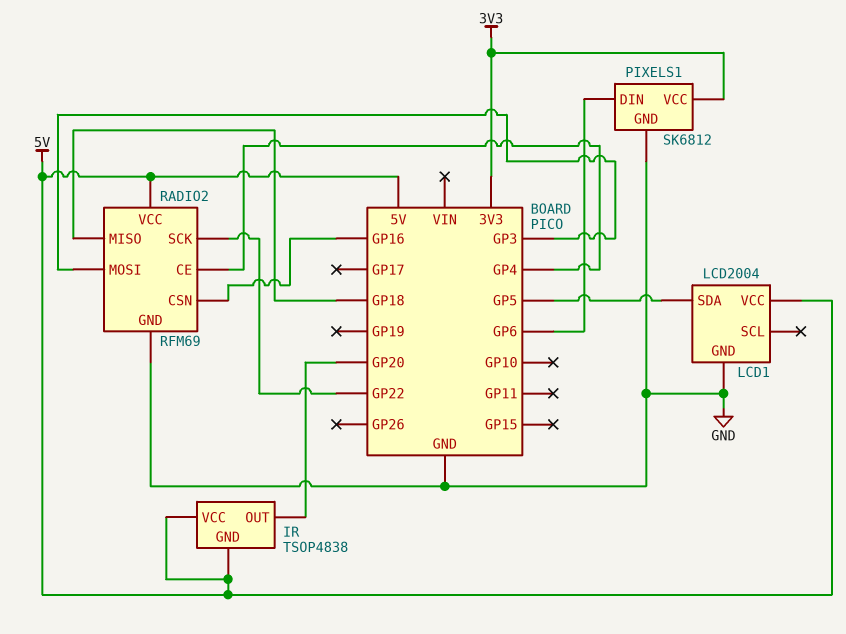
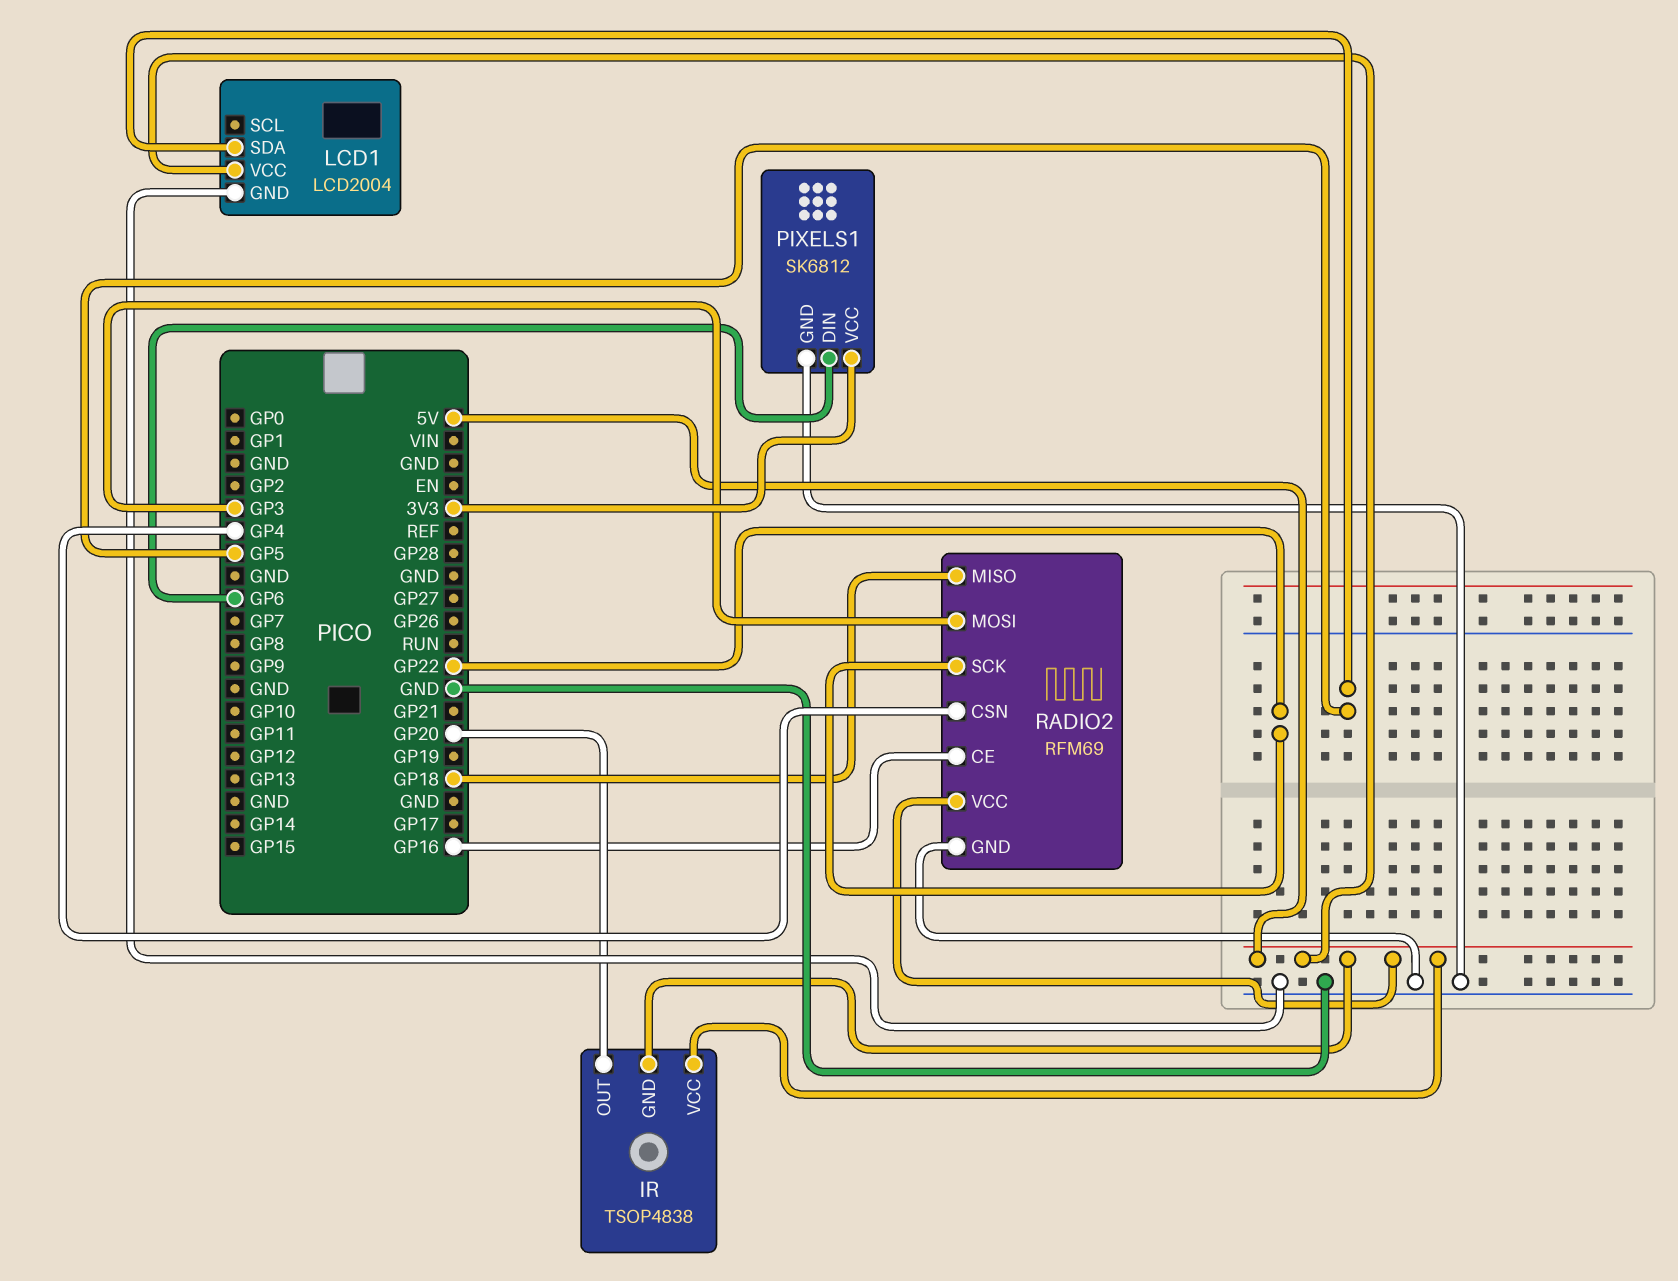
RADIO2 pin CE: GP4 -> GP16
RADIO2 pin CSN: GP16 -> GP4

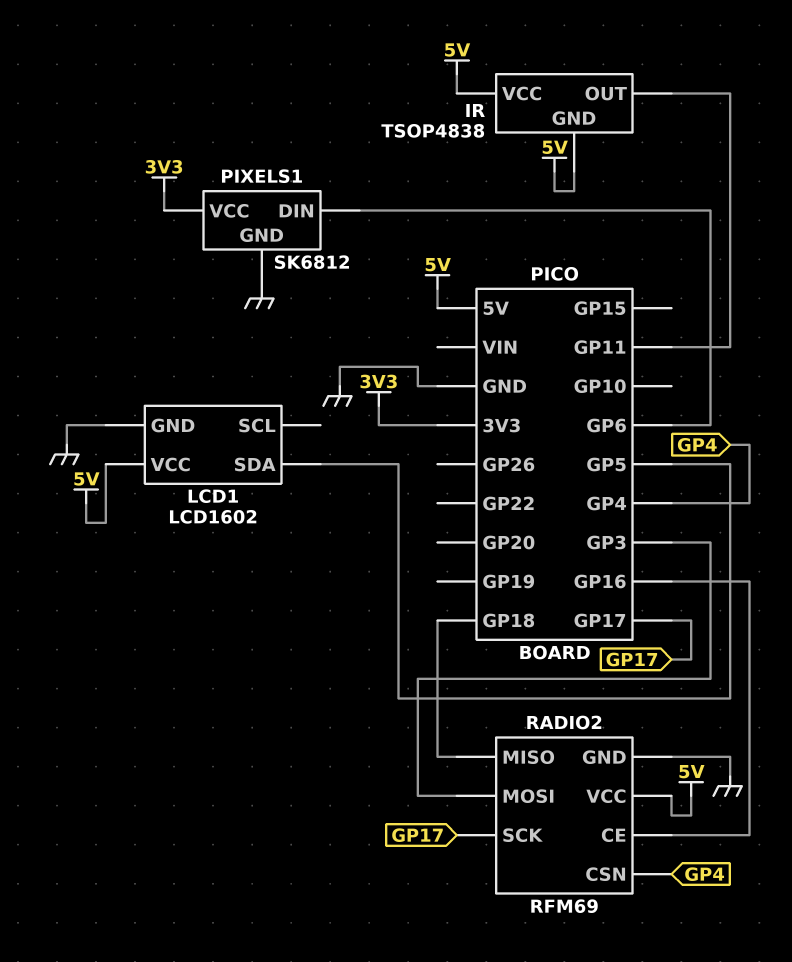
IR pin OUT: GP20 -> GP11
LCD1: LCD2004 -> LCD1602
RADIO2 pin SCK: GP22 -> GP17

